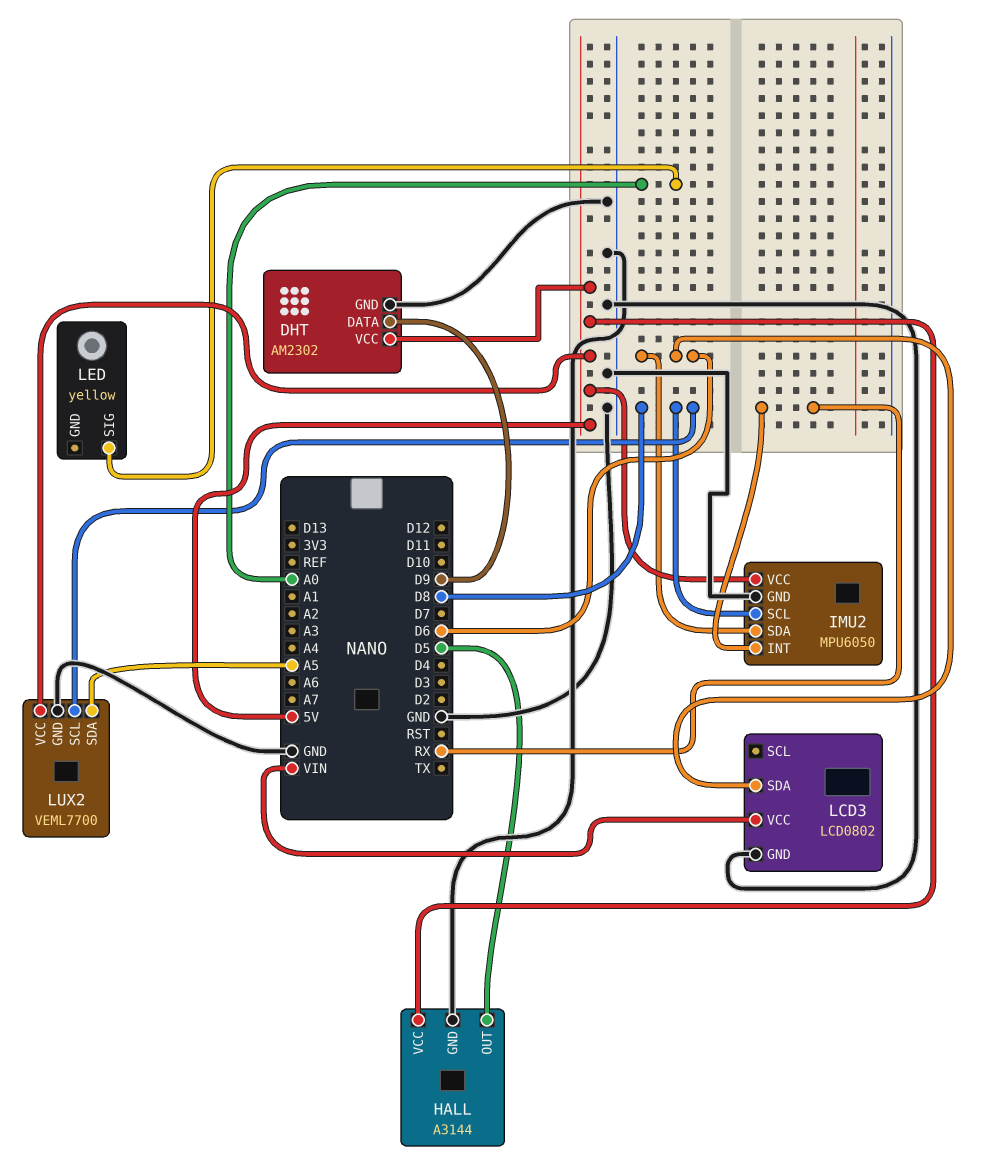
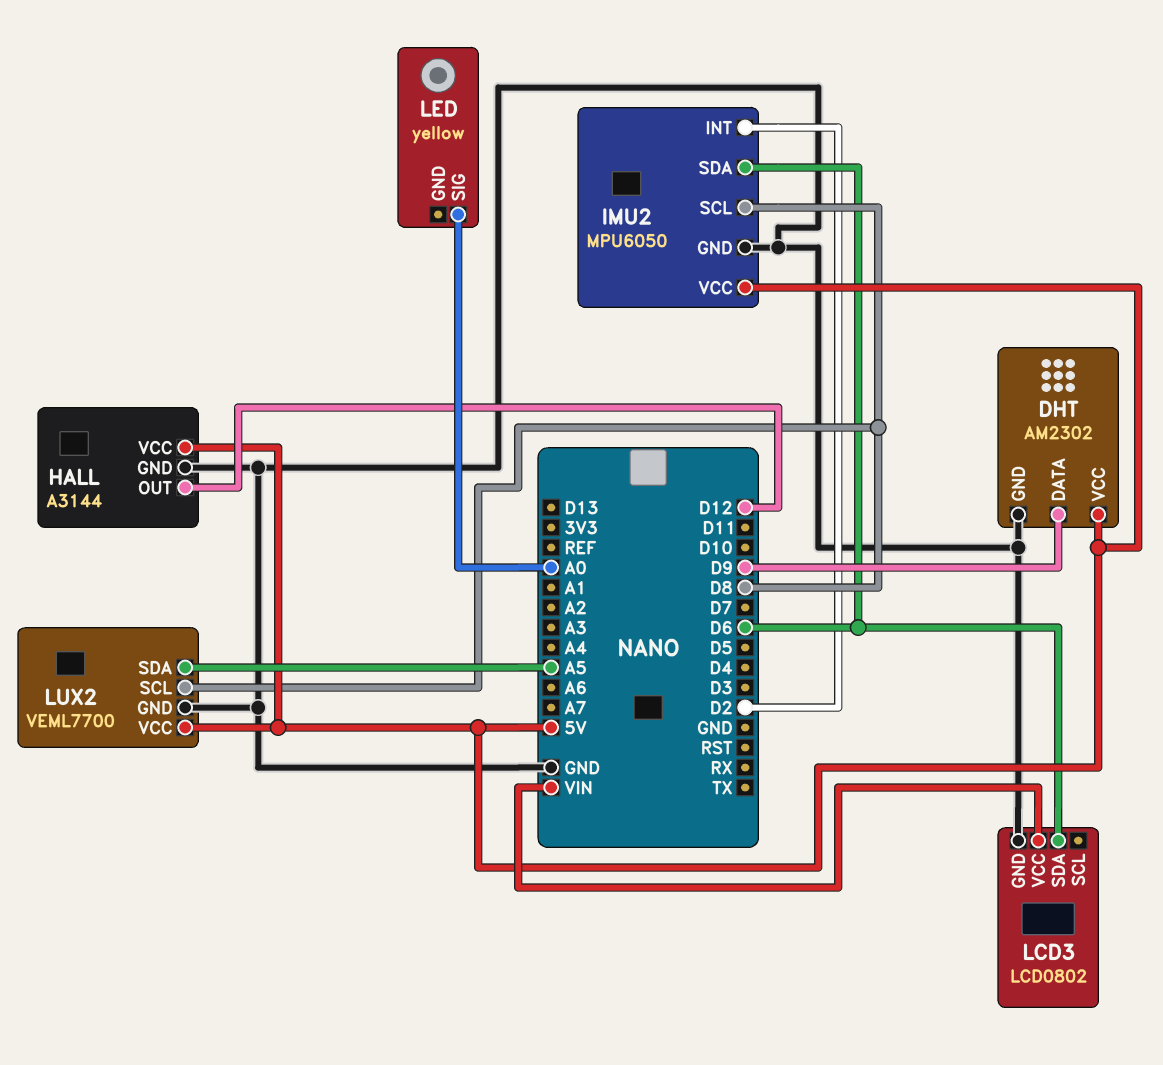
HALL pin OUT: D5 -> D12
IMU2 pin INT: RX -> D2

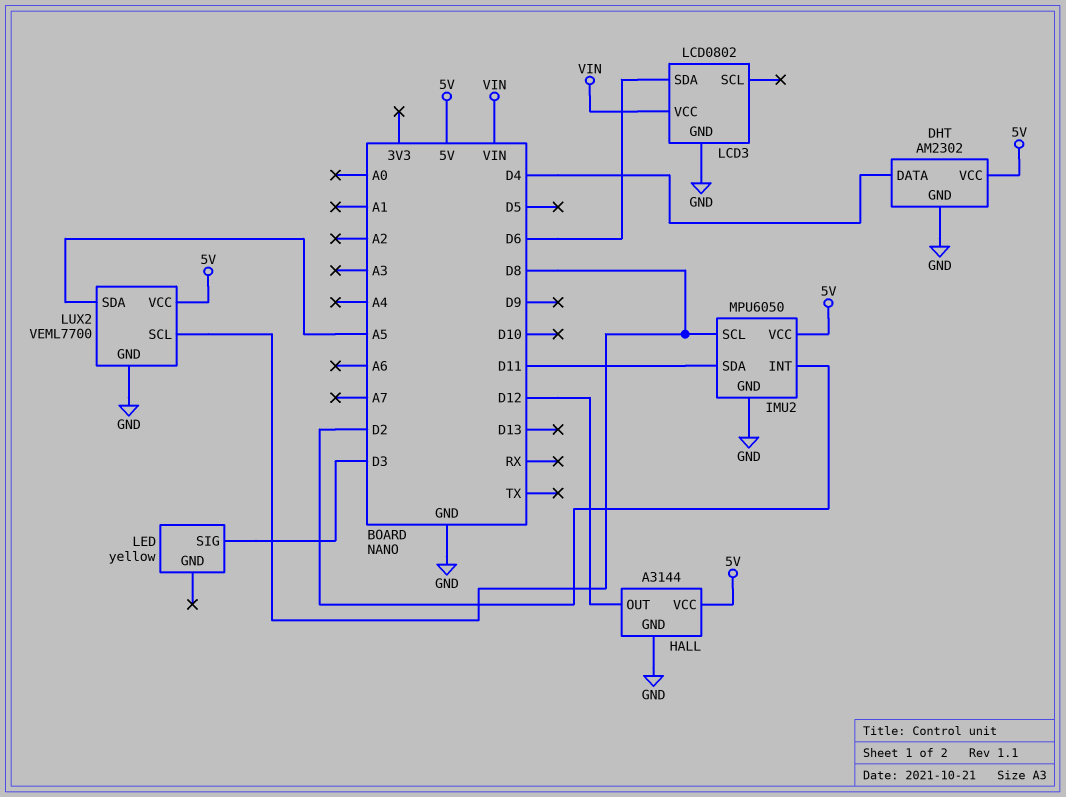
DHT pin DATA: D9 -> D4
IMU2 pin SDA: D6 -> D11
LED pin SIG: A0 -> D3

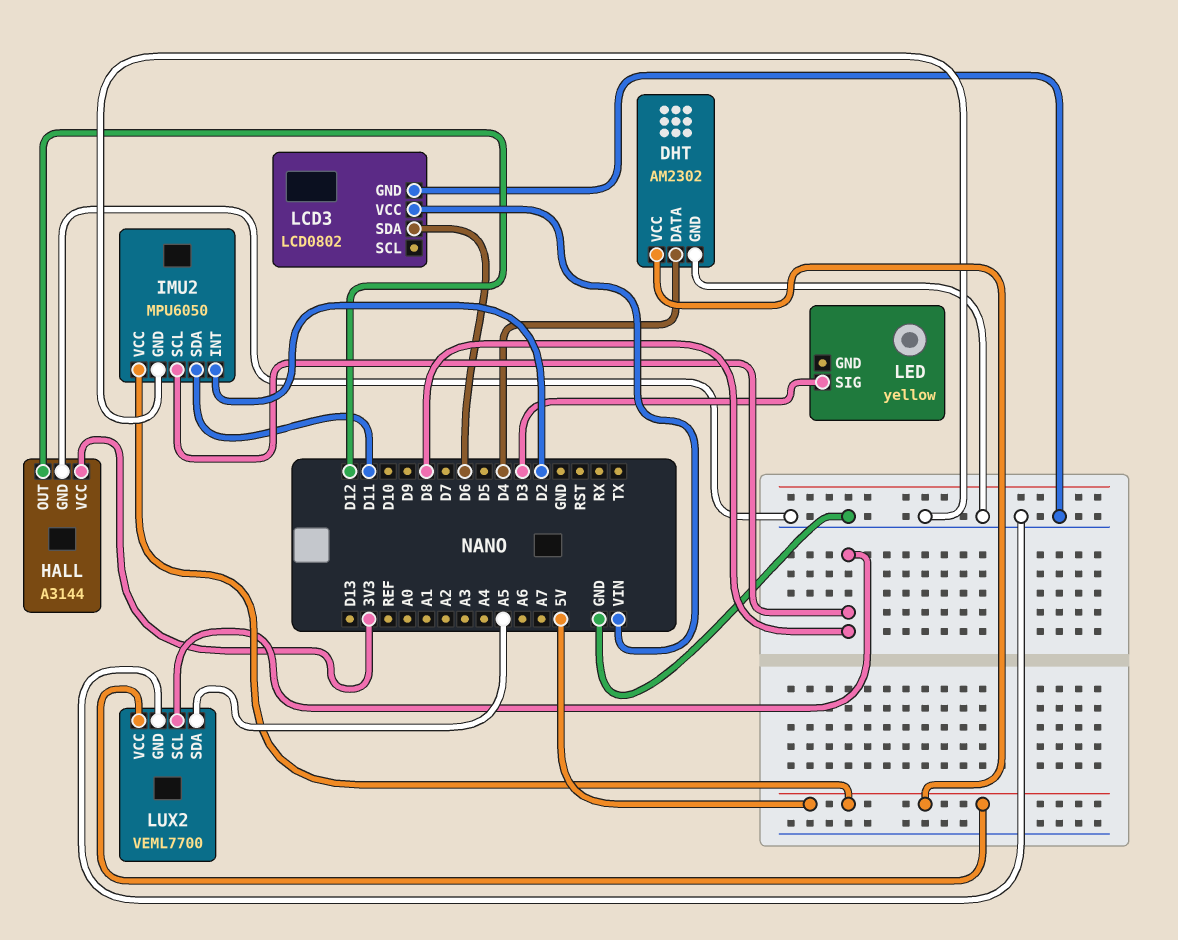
HALL pin VCC: 5V -> 3V3

